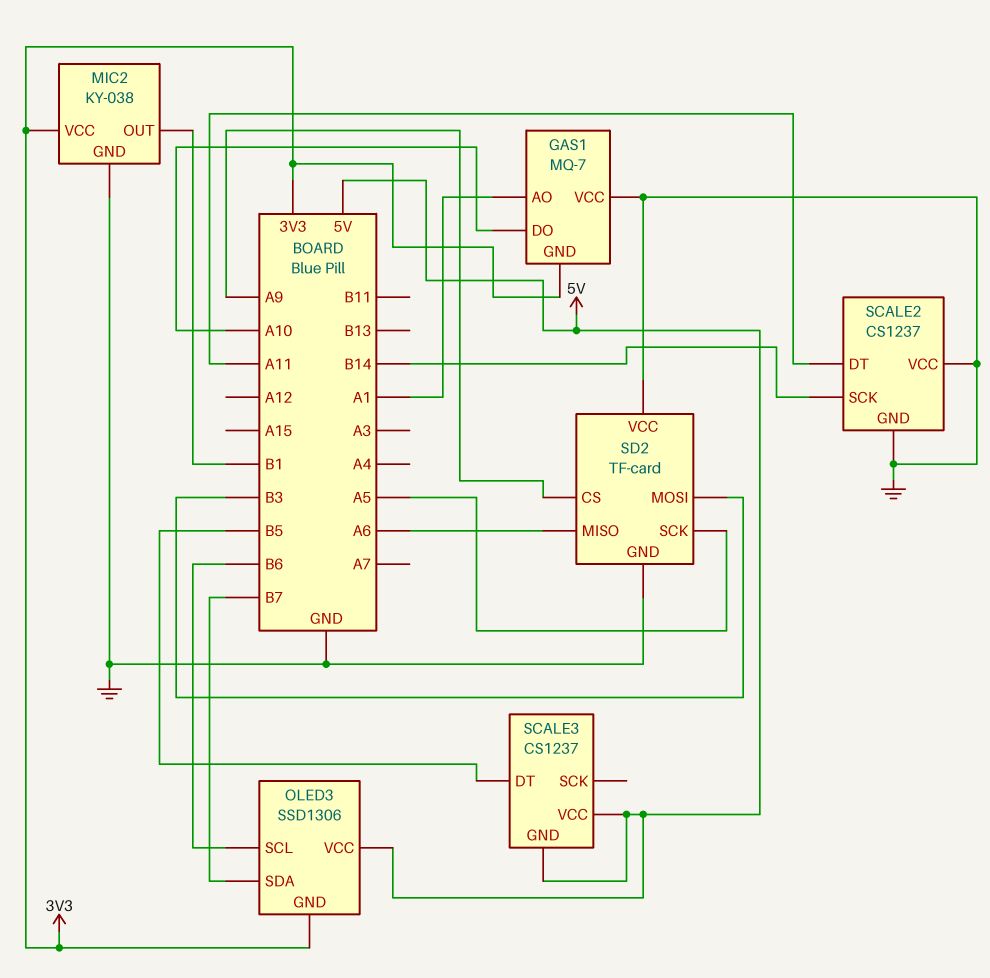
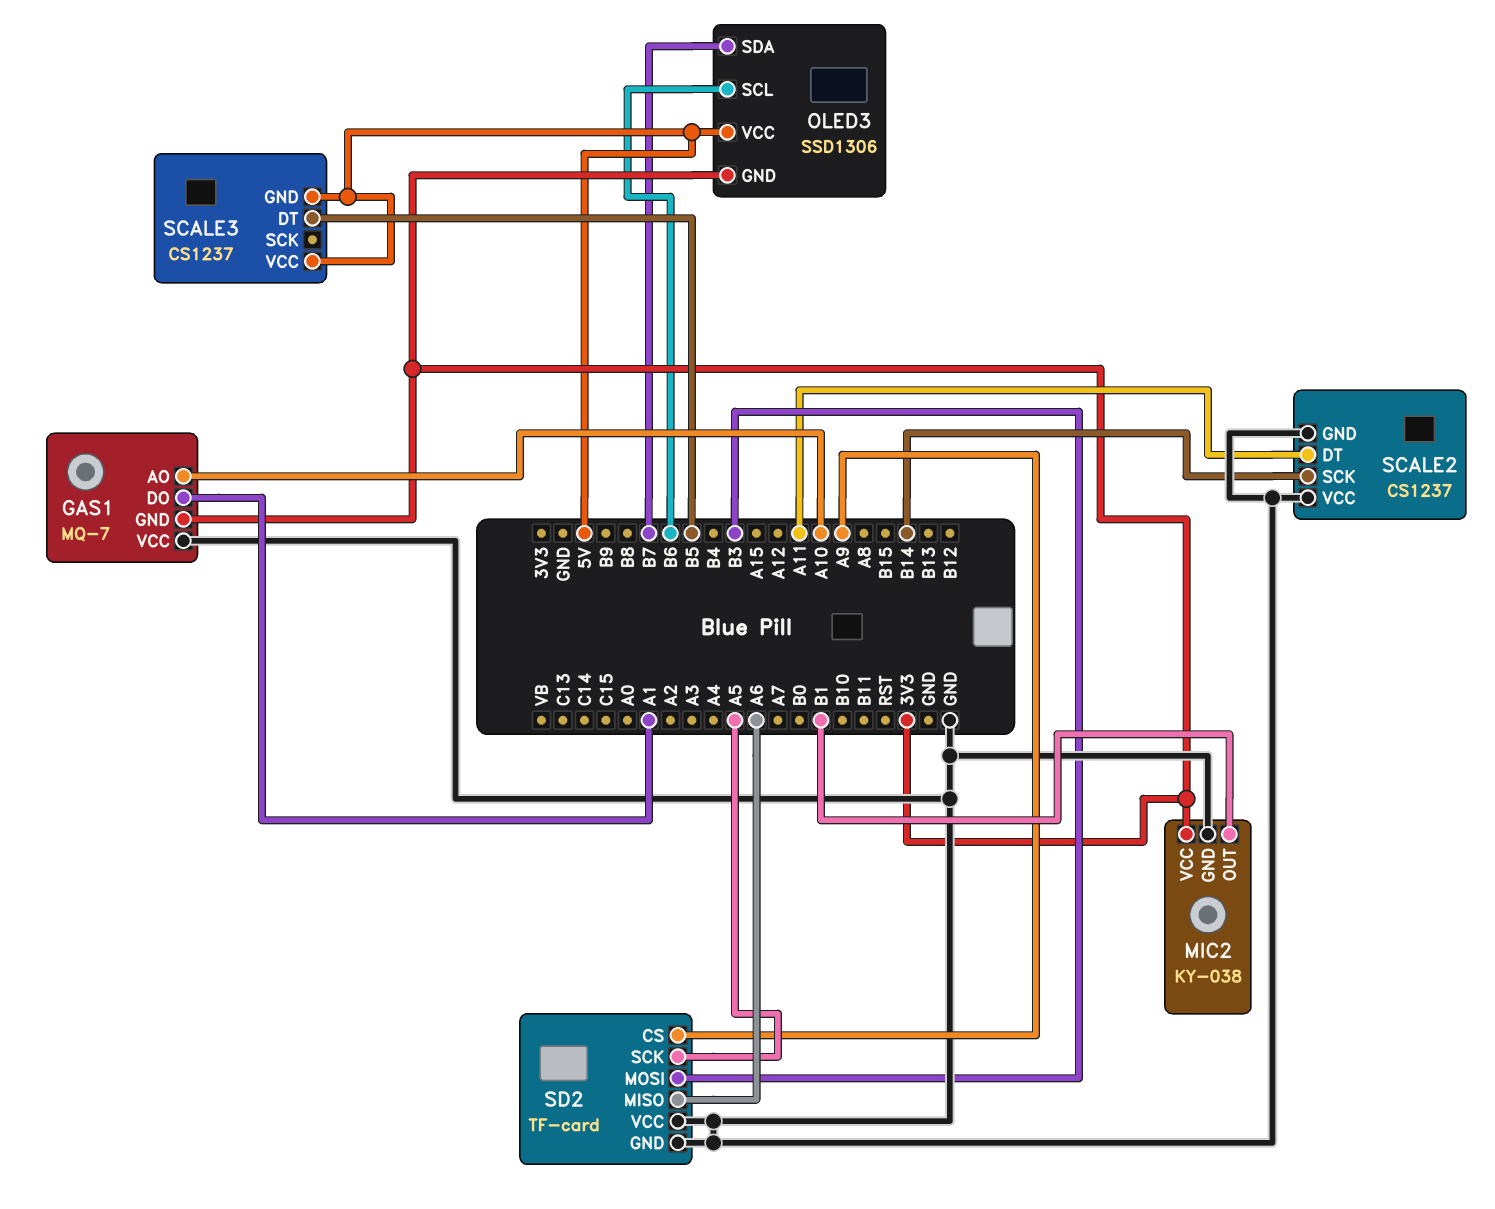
GAS1 pin AO: A1 -> A10
GAS1 pin DO: A10 -> A1

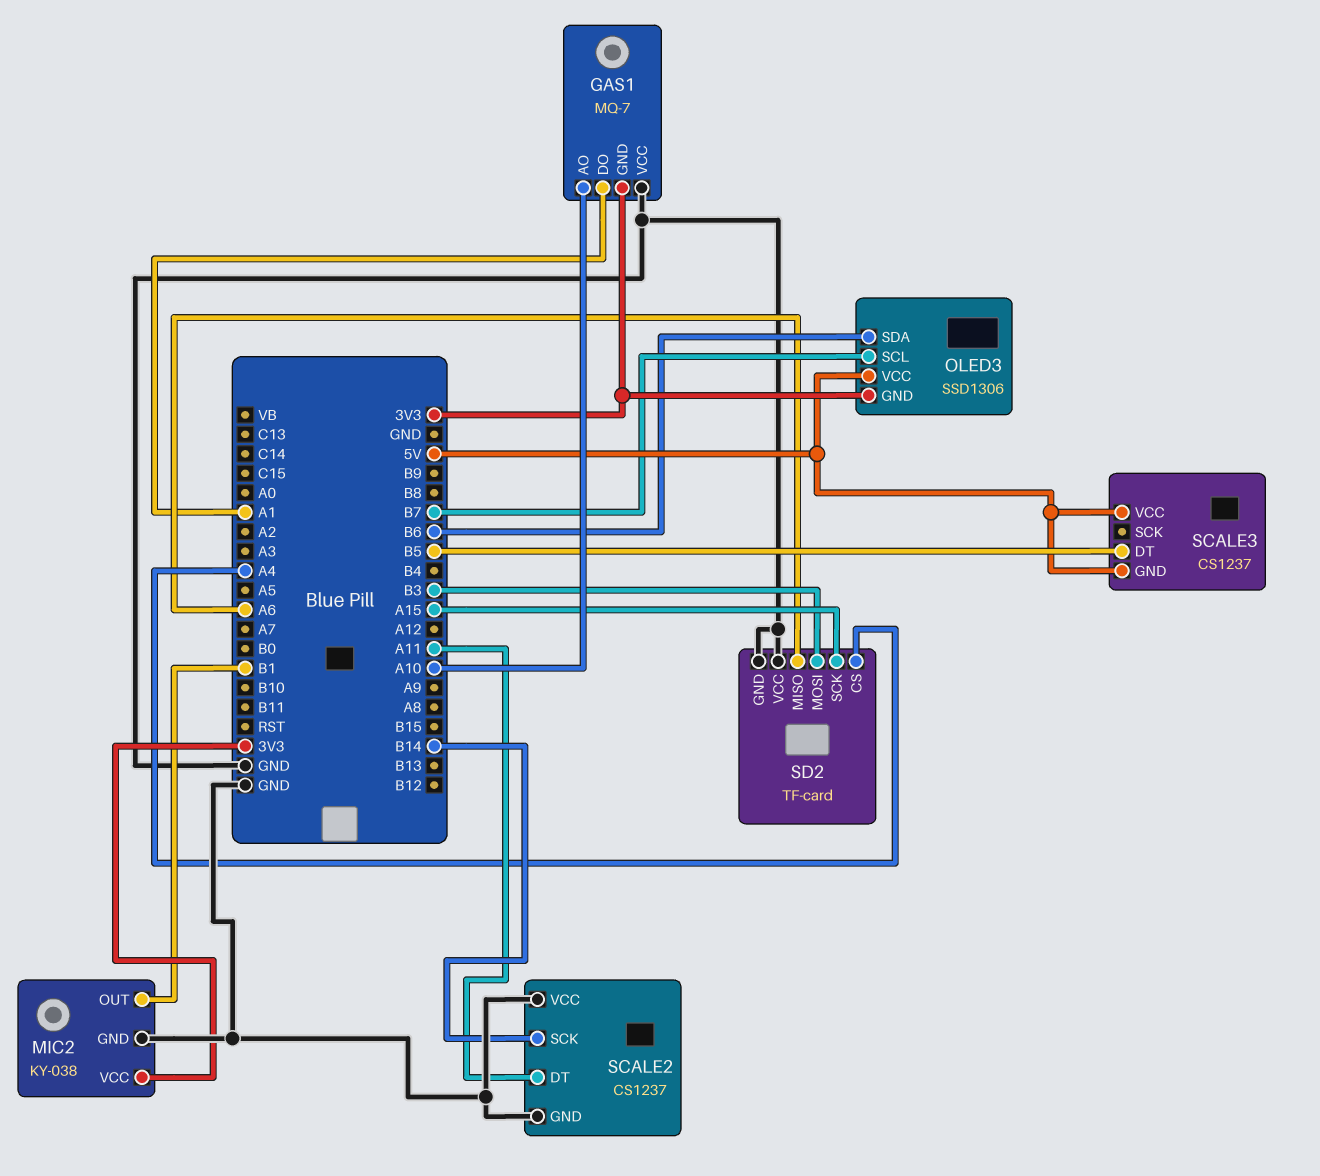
OLED3 pin SCL: B6 -> B7
OLED3 pin SDA: B7 -> B6
SD2 pin CS: A9 -> A4
SD2 pin SCK: A5 -> A15

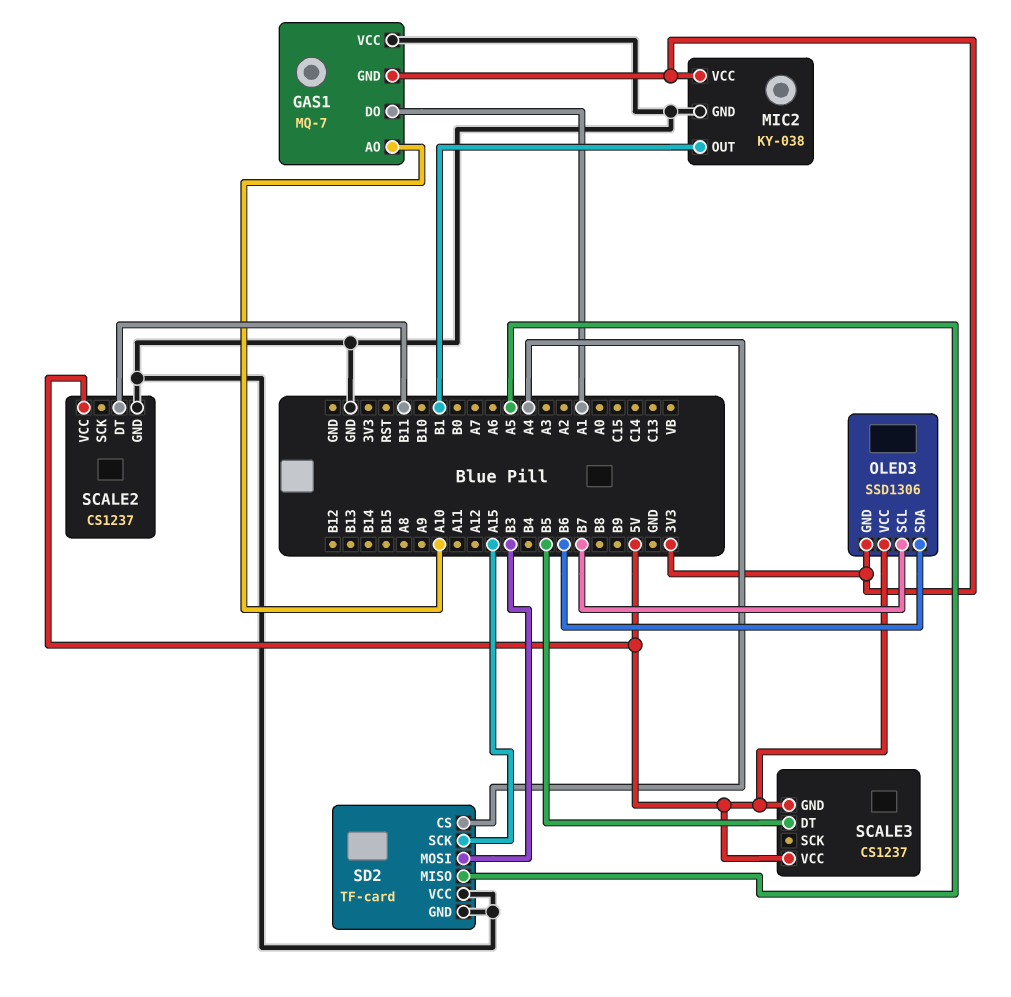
SCALE2 pin DT: A11 -> B11
SCALE2 pin SCK: B14 -> none
SCALE2 pin VCC: GND -> 5V
SD2 pin MISO: A6 -> A5

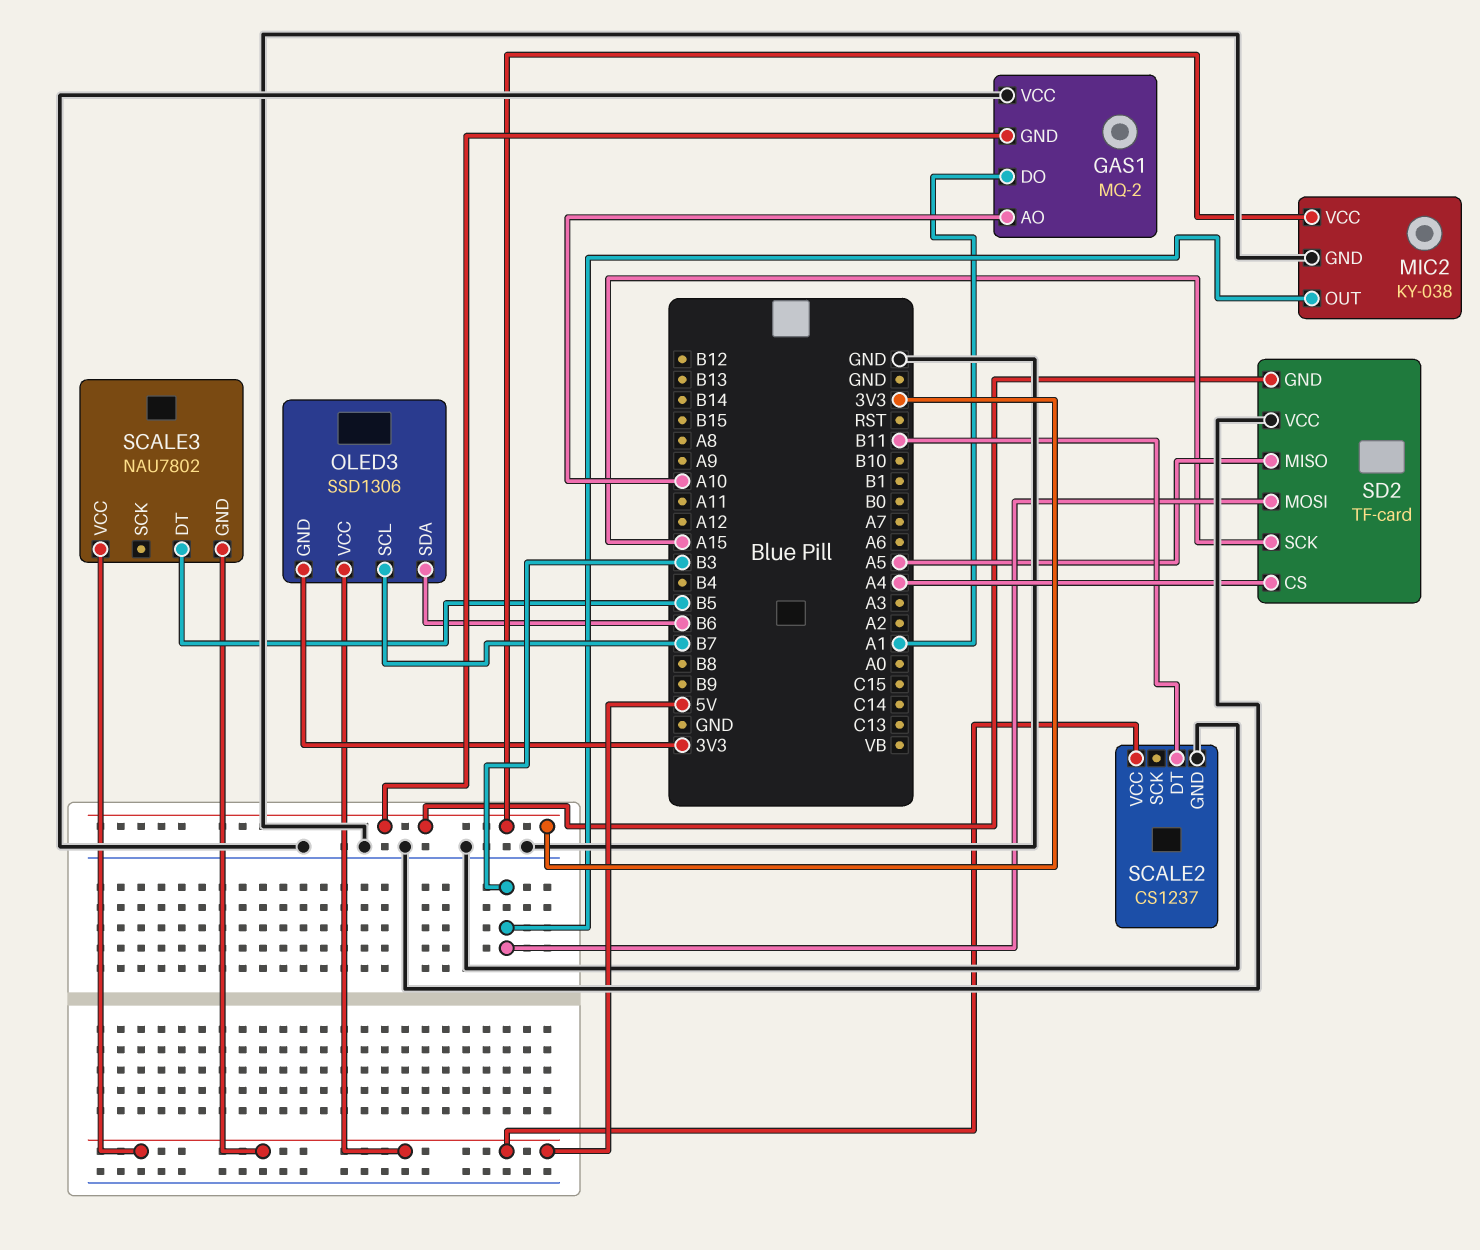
GAS1: MQ-7 -> MQ-2
MIC2 pin OUT: B1 -> B3
SCALE3: CS1237 -> NAU7802
SD2 pin GND: GND -> 3V3

